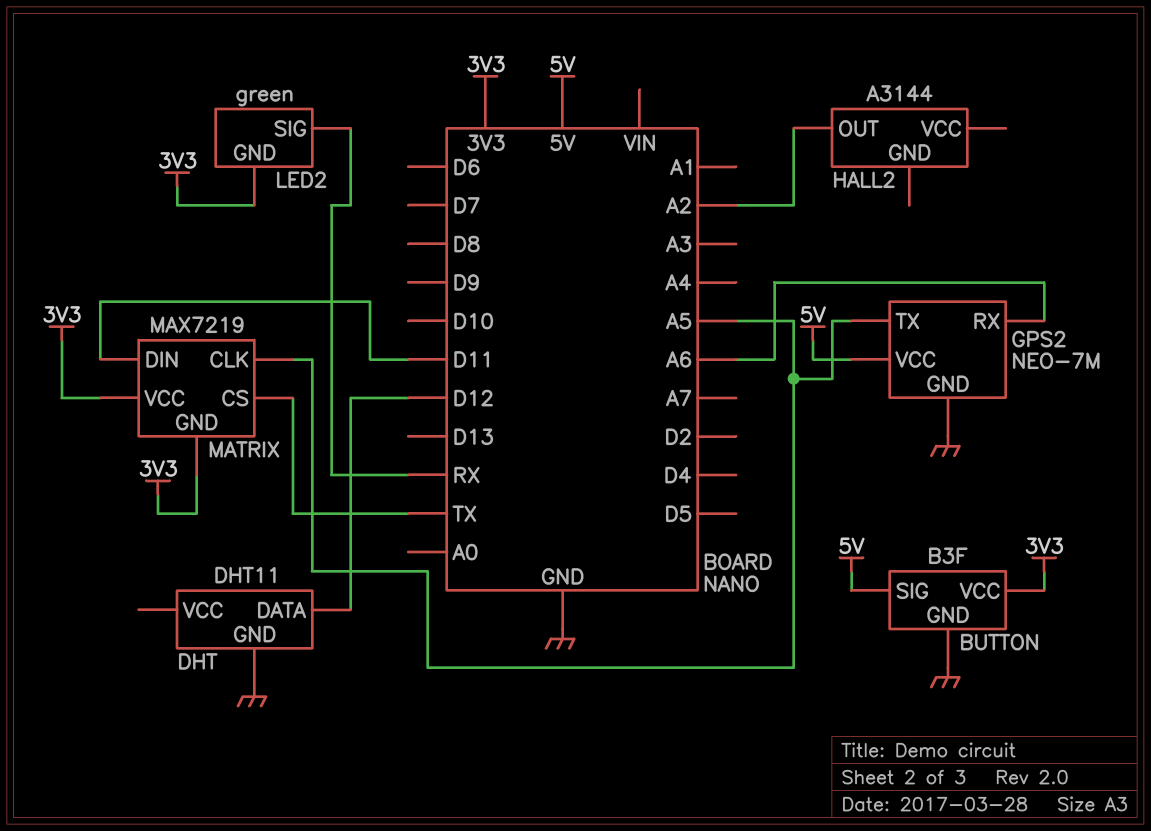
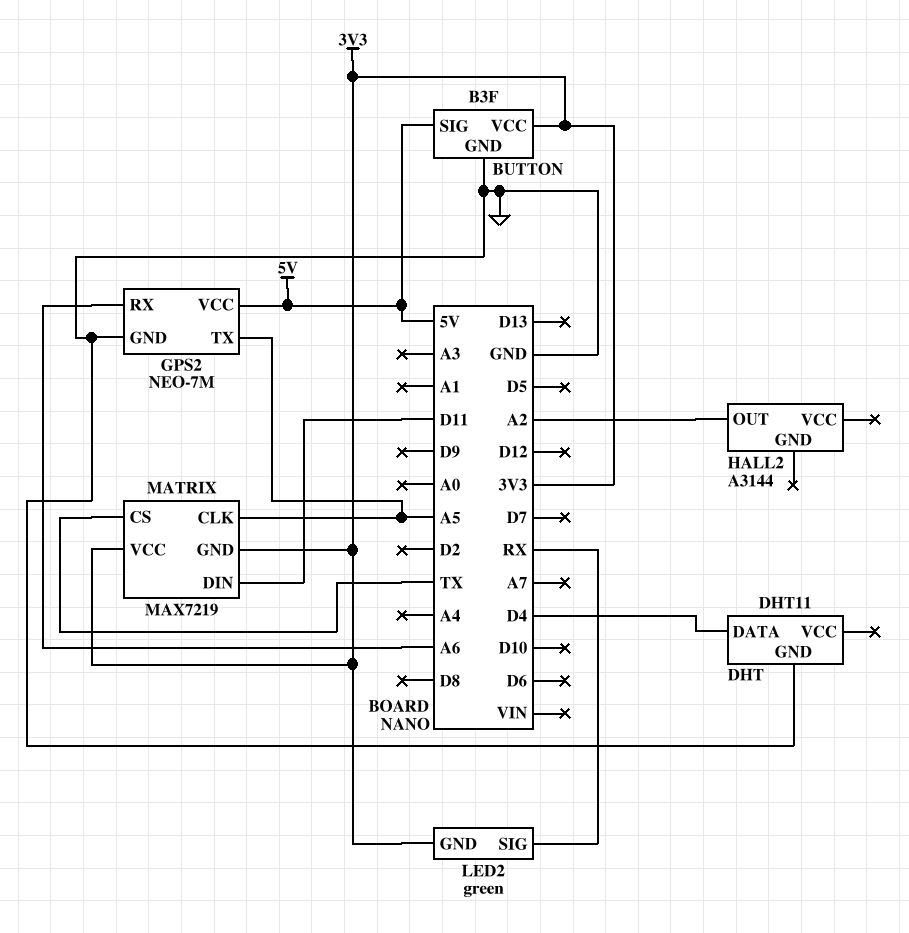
DHT pin DATA: D12 -> D4

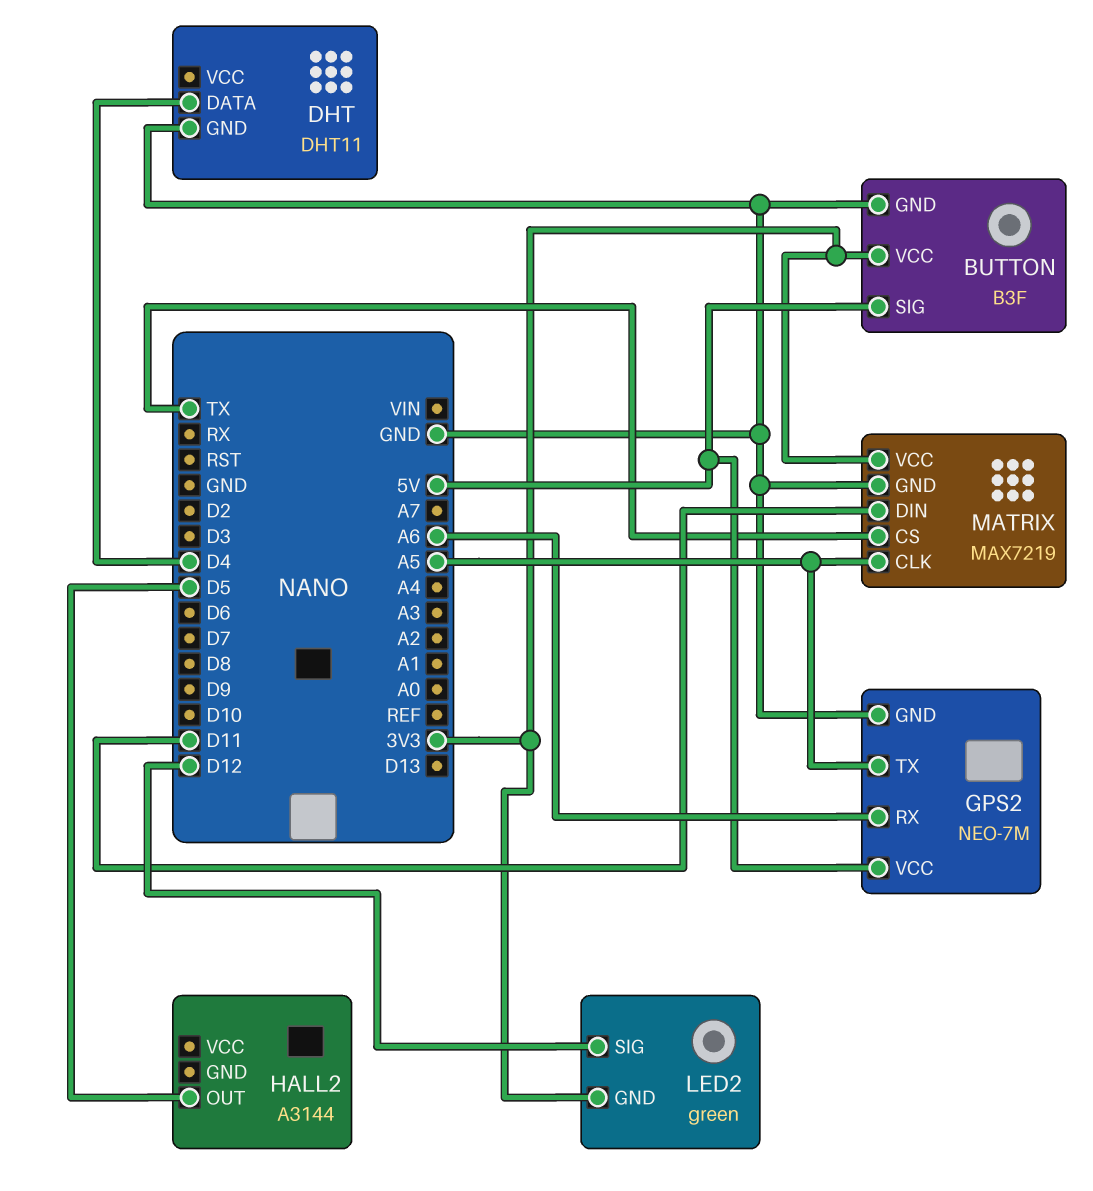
HALL2 pin OUT: A2 -> D5
LED2 pin SIG: RX -> D12
MATRIX pin GND: 3V3 -> GND

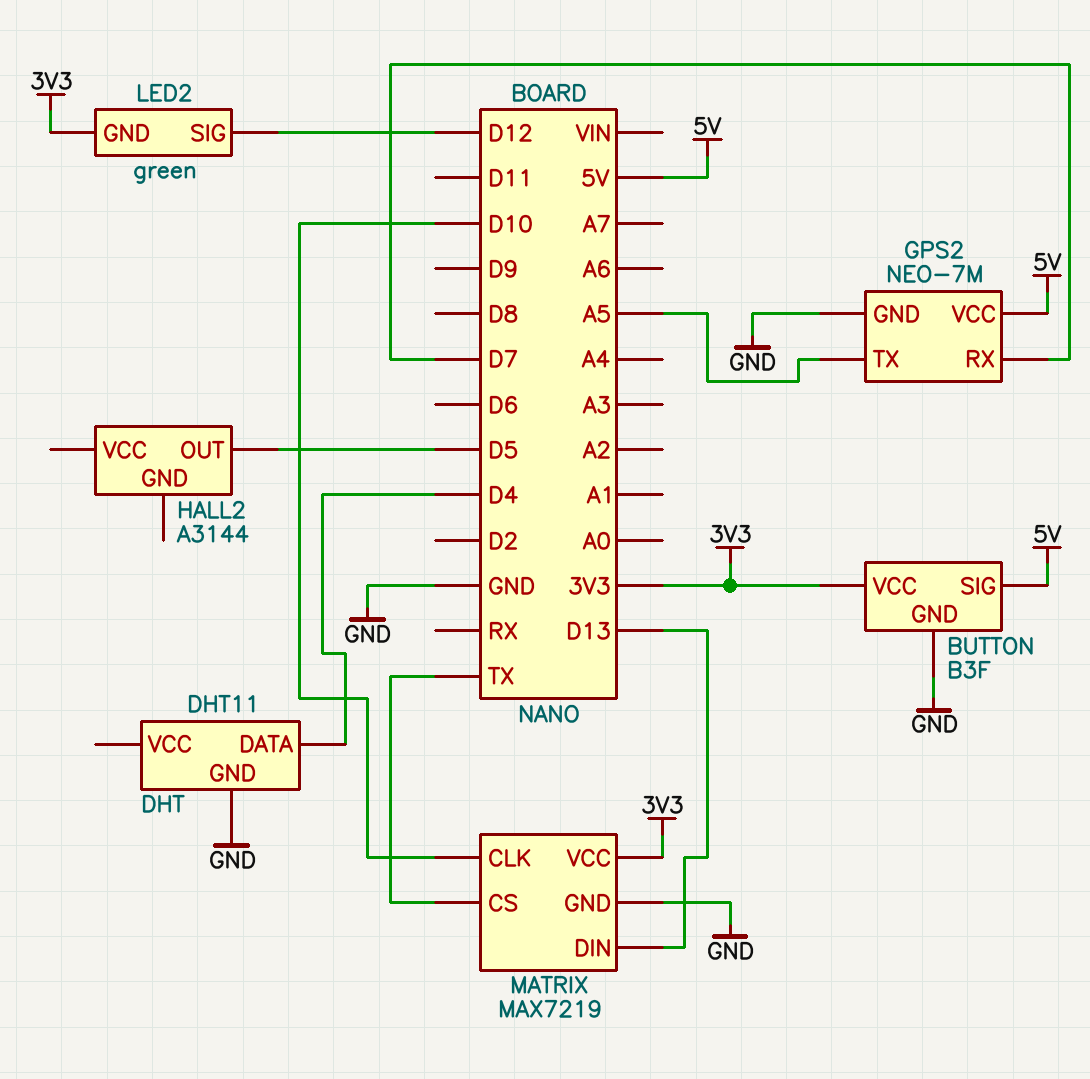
GPS2 pin RX: A6 -> D7
MATRIX pin CLK: A5 -> D10
MATRIX pin DIN: D11 -> D13

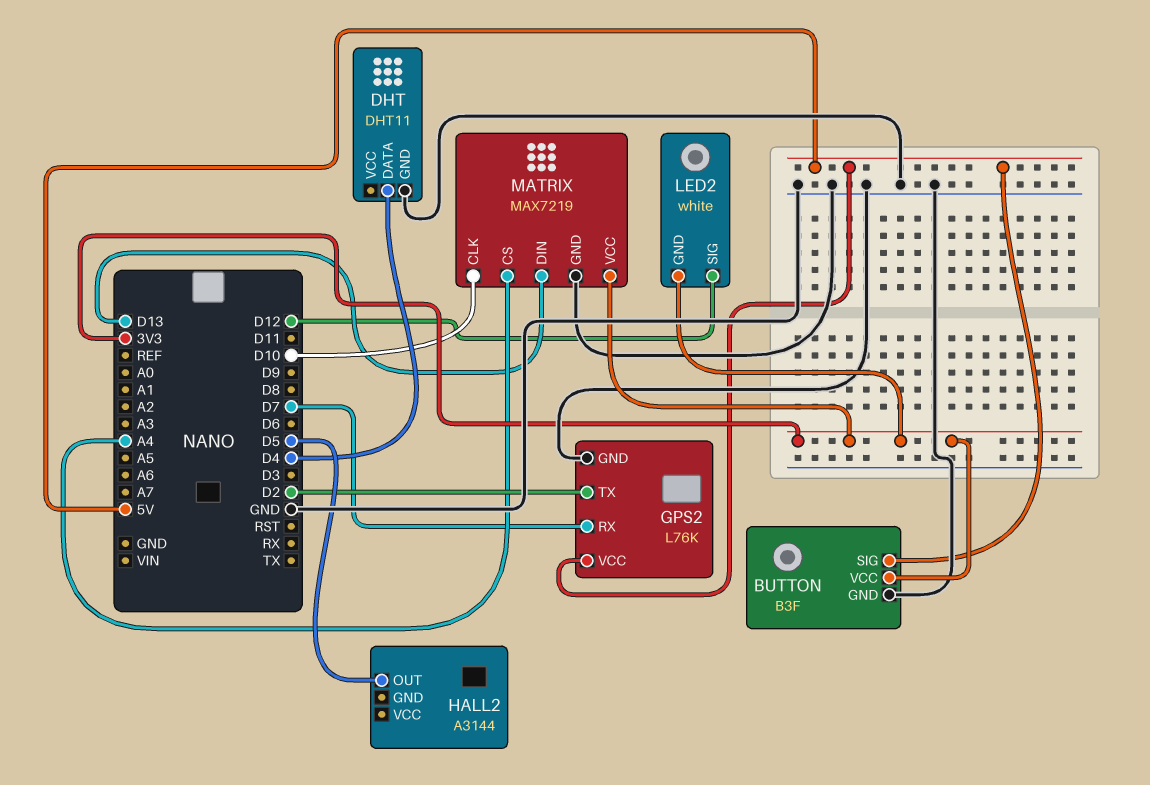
GPS2: NEO-7M -> L76K
GPS2 pin TX: A5 -> D2
LED2: green -> white
MATRIX pin CS: TX -> A4

